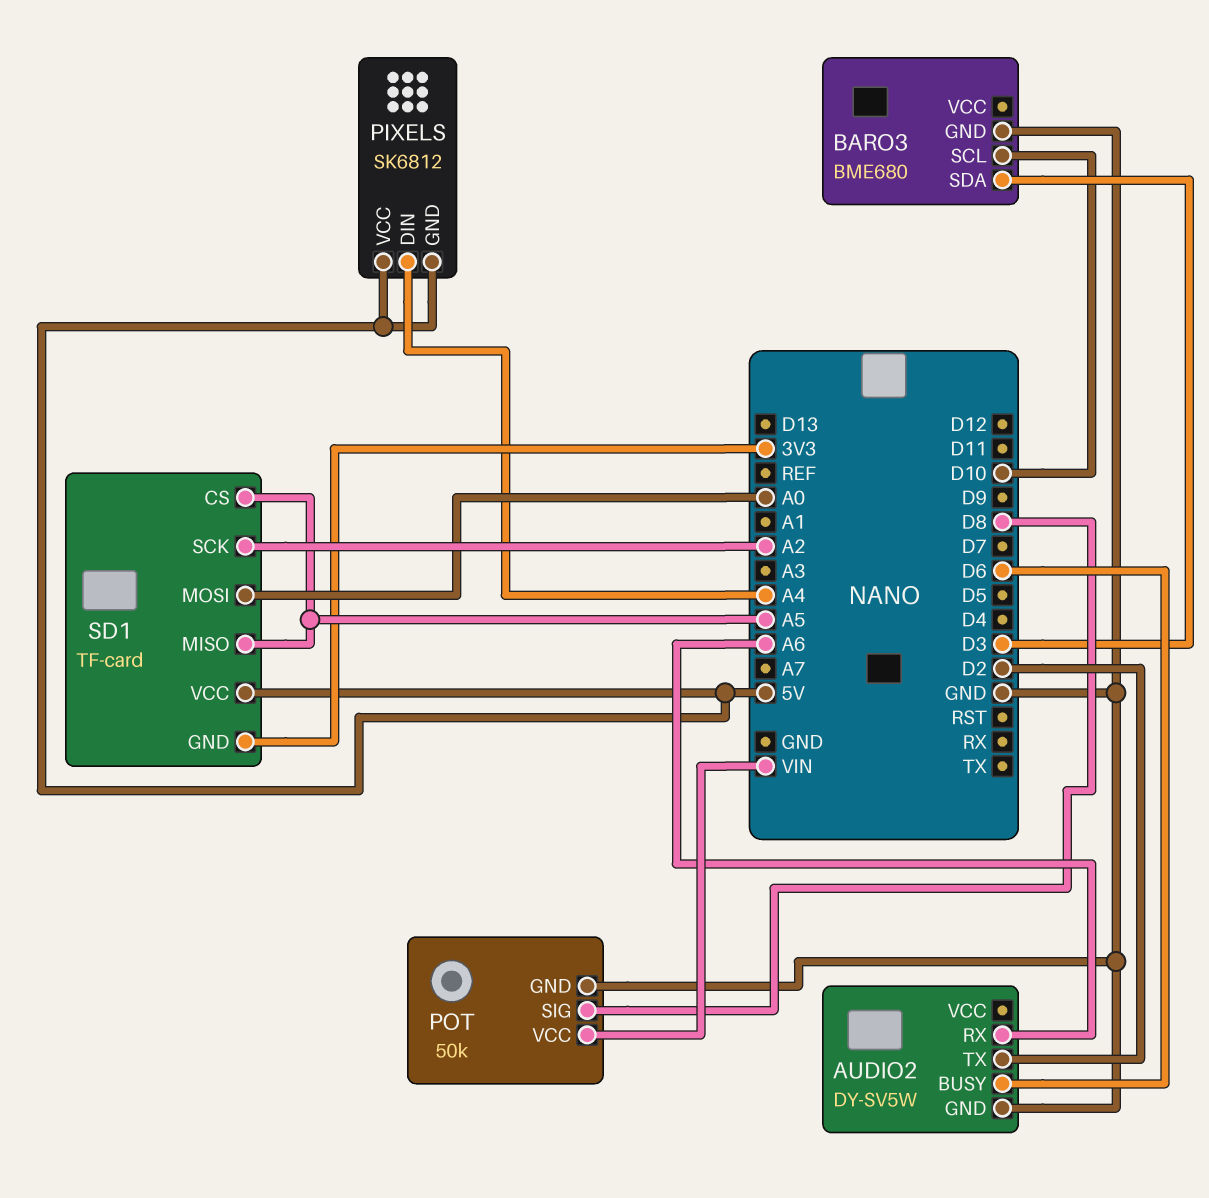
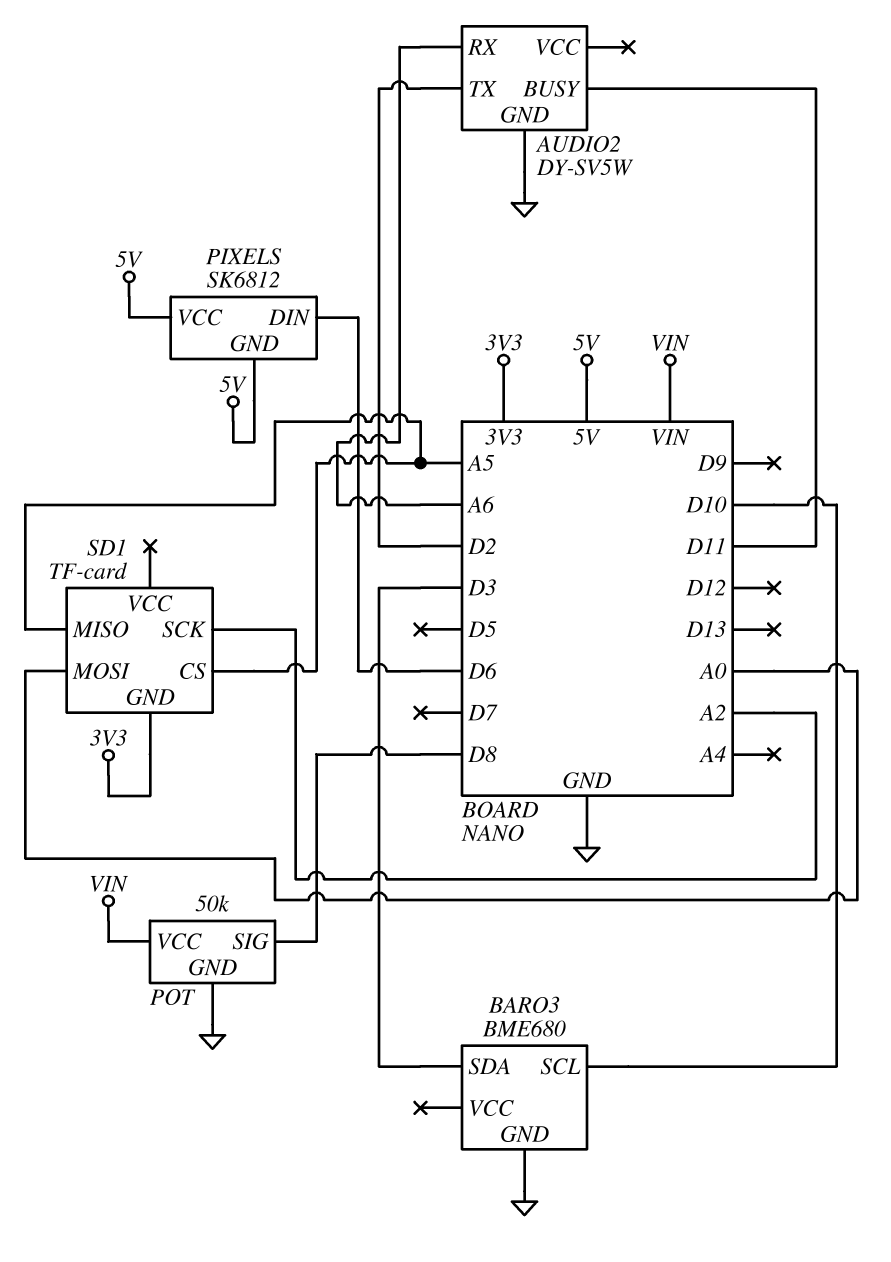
AUDIO2 pin BUSY: D6 -> D11
PIXELS pin DIN: A4 -> D6
SD1 pin VCC: 5V -> none

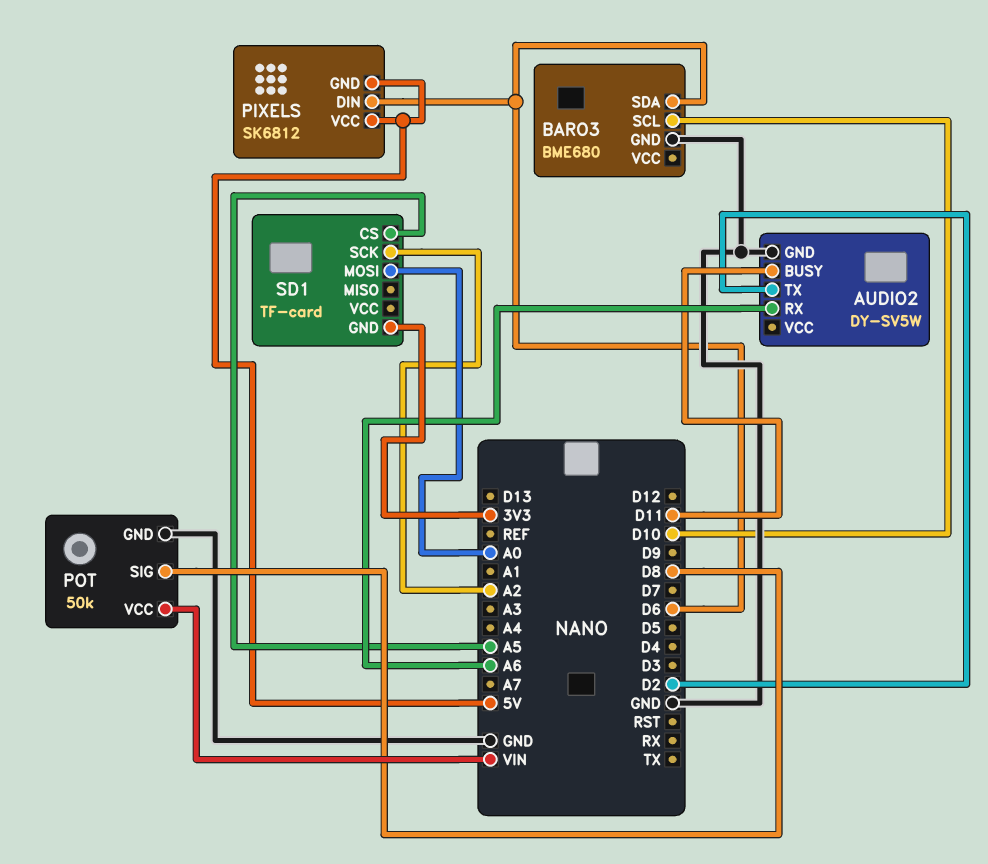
BARO3 pin SDA: D3 -> D6
SD1 pin MISO: A5 -> none

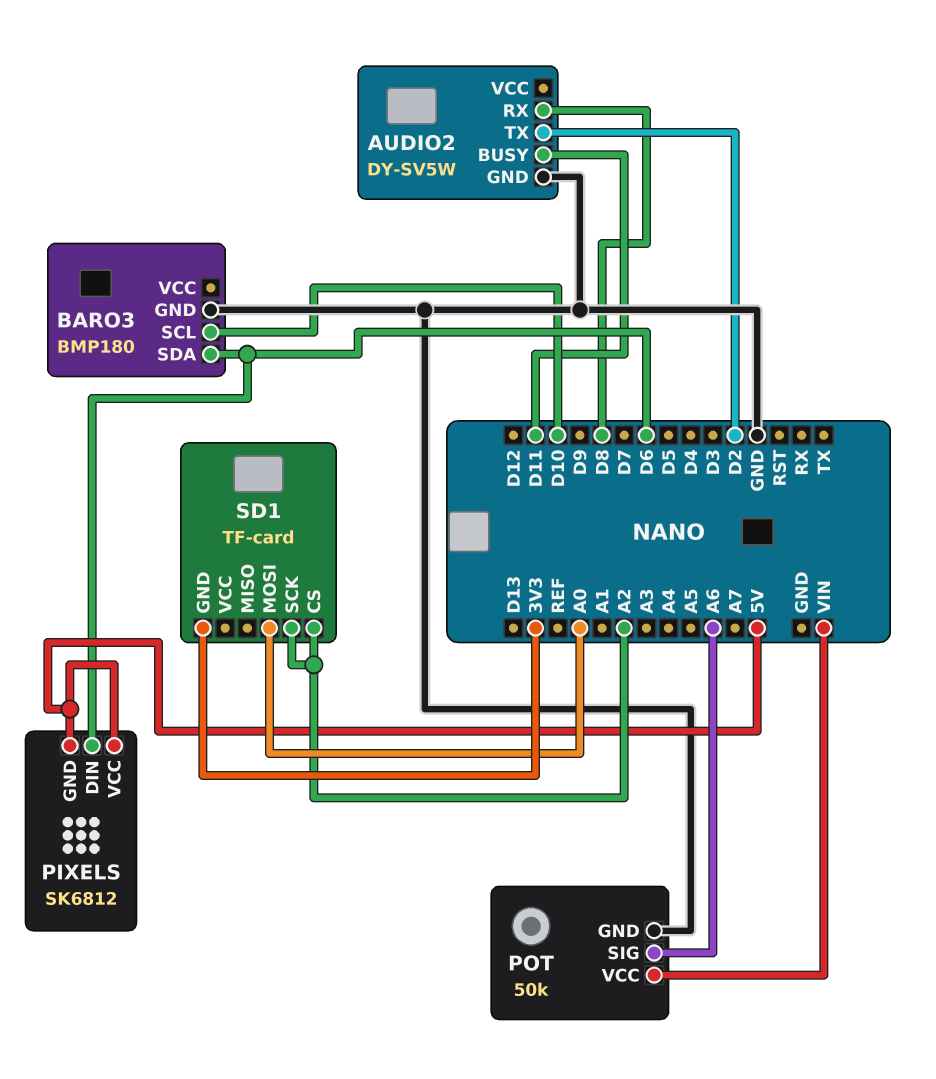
AUDIO2 pin RX: A6 -> D8
BARO3: BME680 -> BMP180
POT pin SIG: D8 -> A6
SD1 pin CS: A5 -> A2

